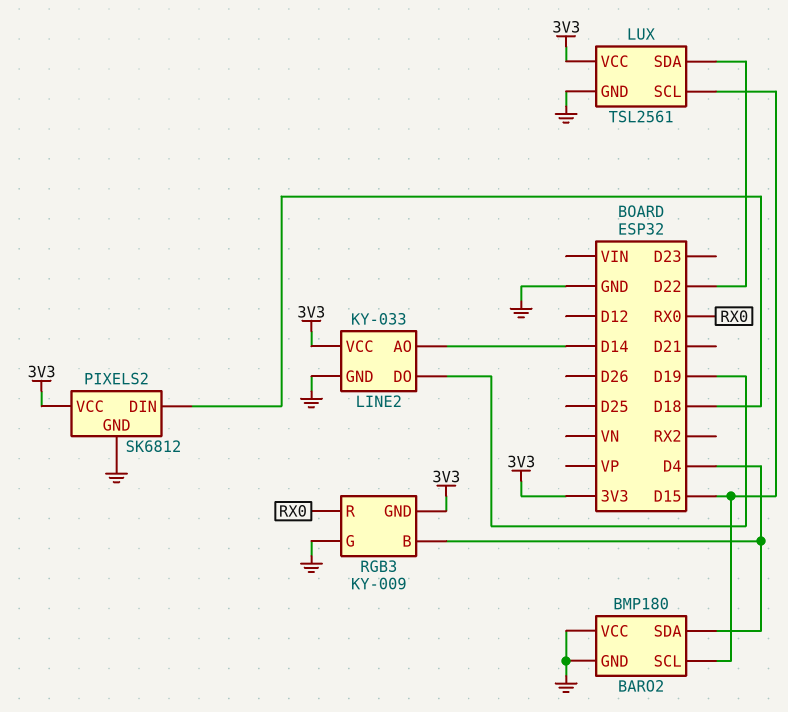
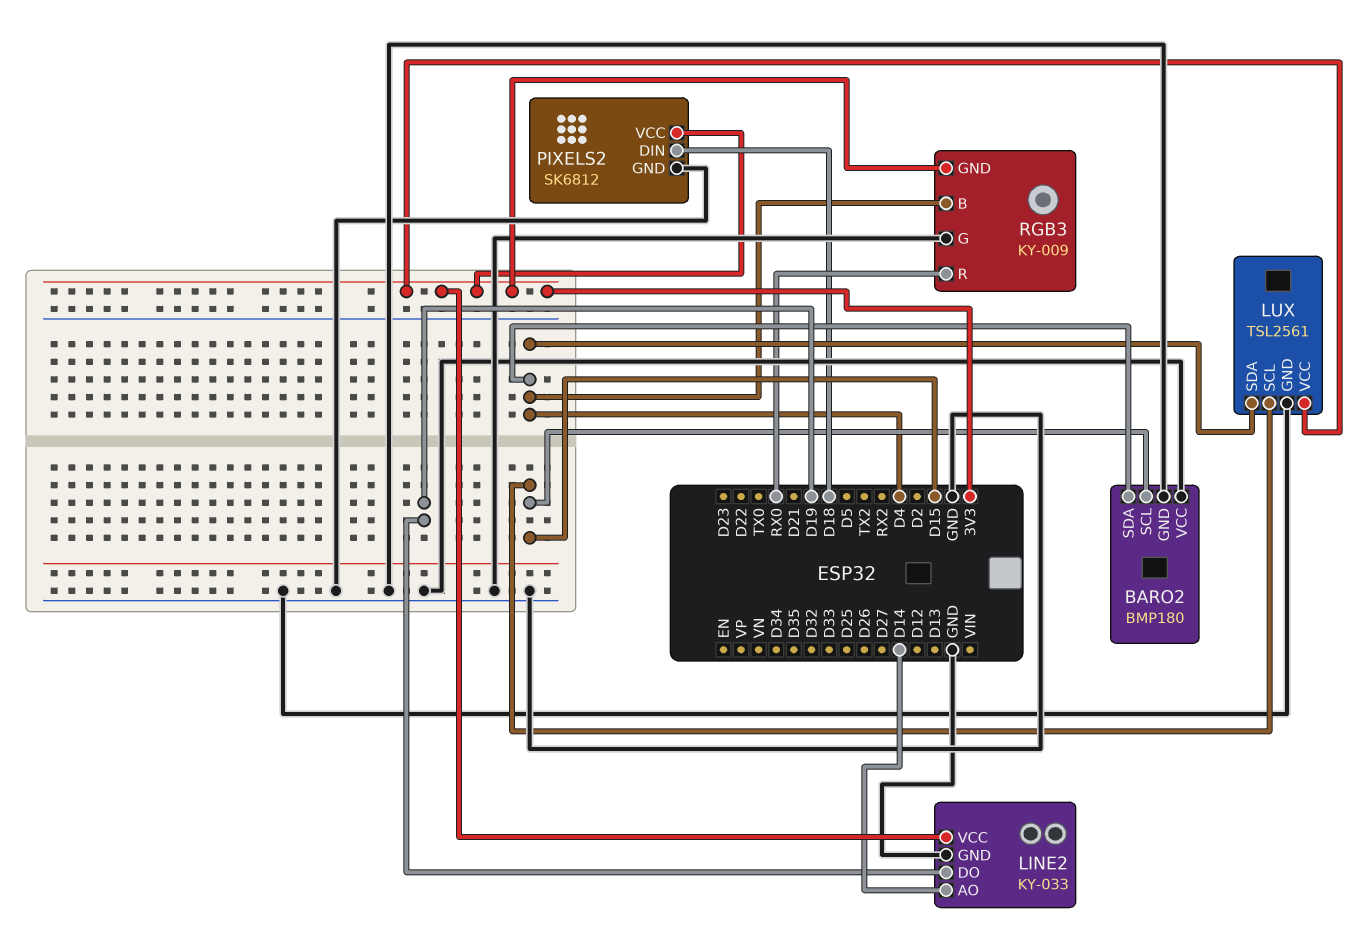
LUX pin SDA: D22 -> D4

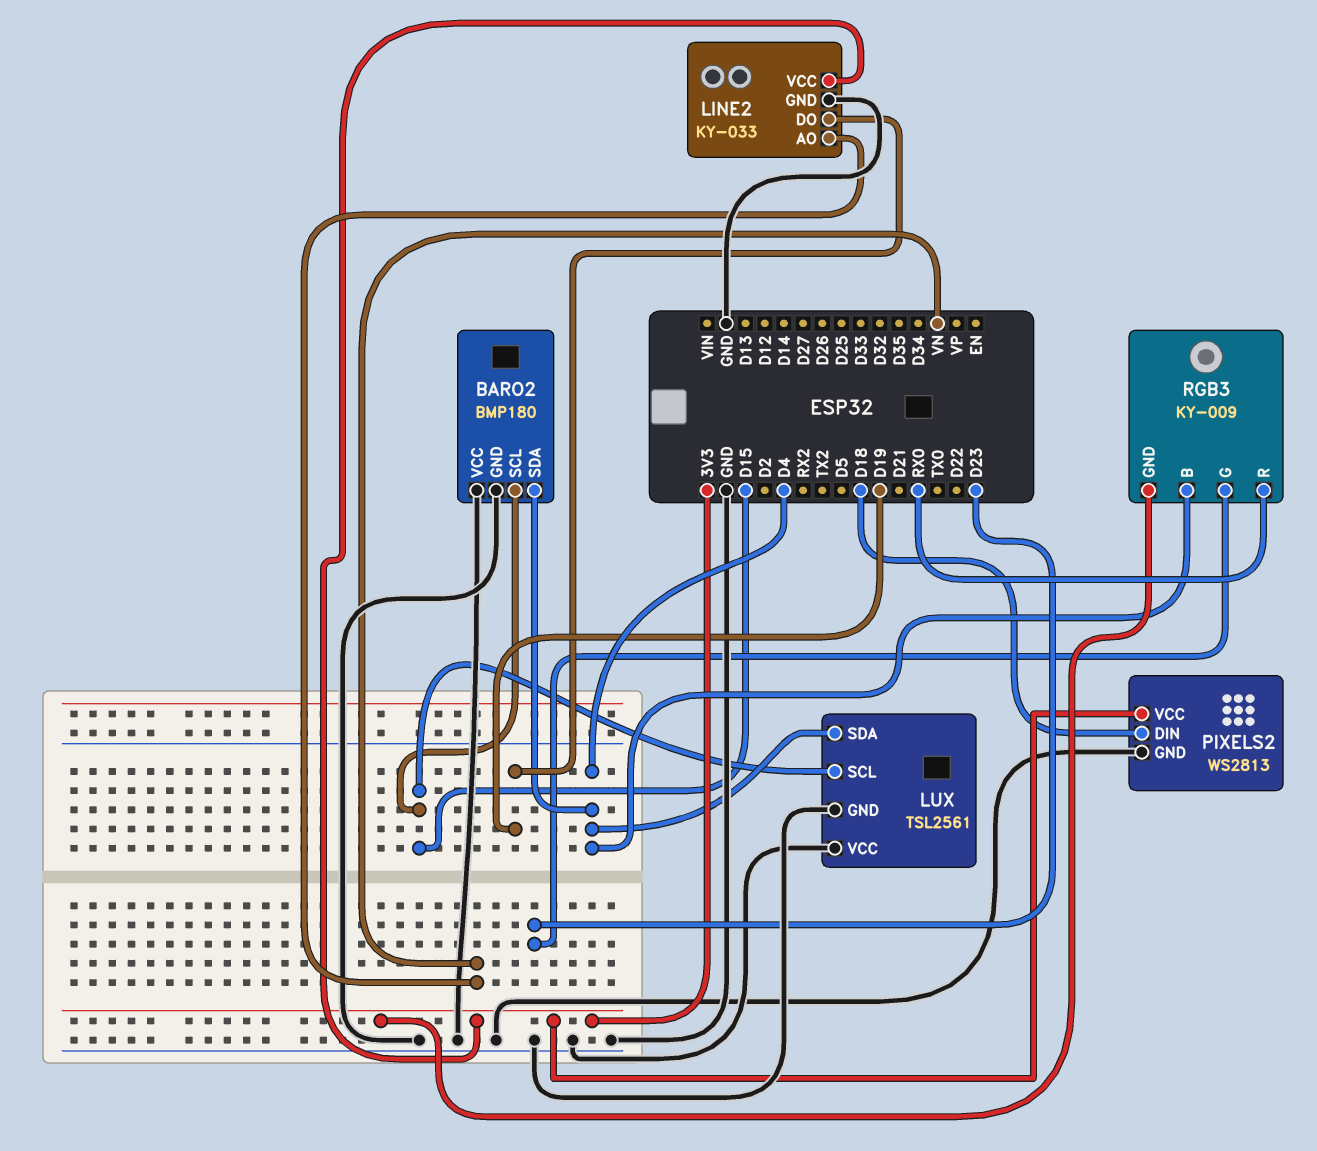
LINE2 pin AO: D14 -> VN
LUX pin VCC: 3V3 -> GND
PIXELS2: SK6812 -> WS2813
RGB3 pin G: GND -> D23

